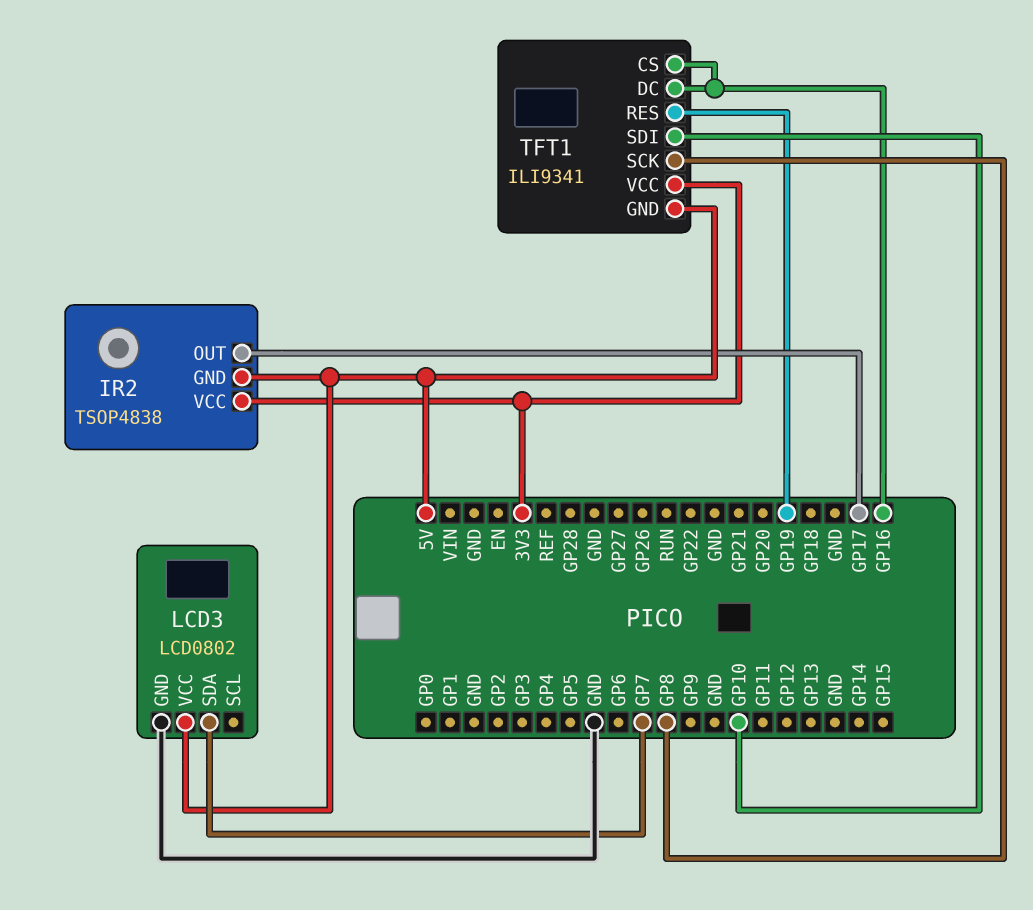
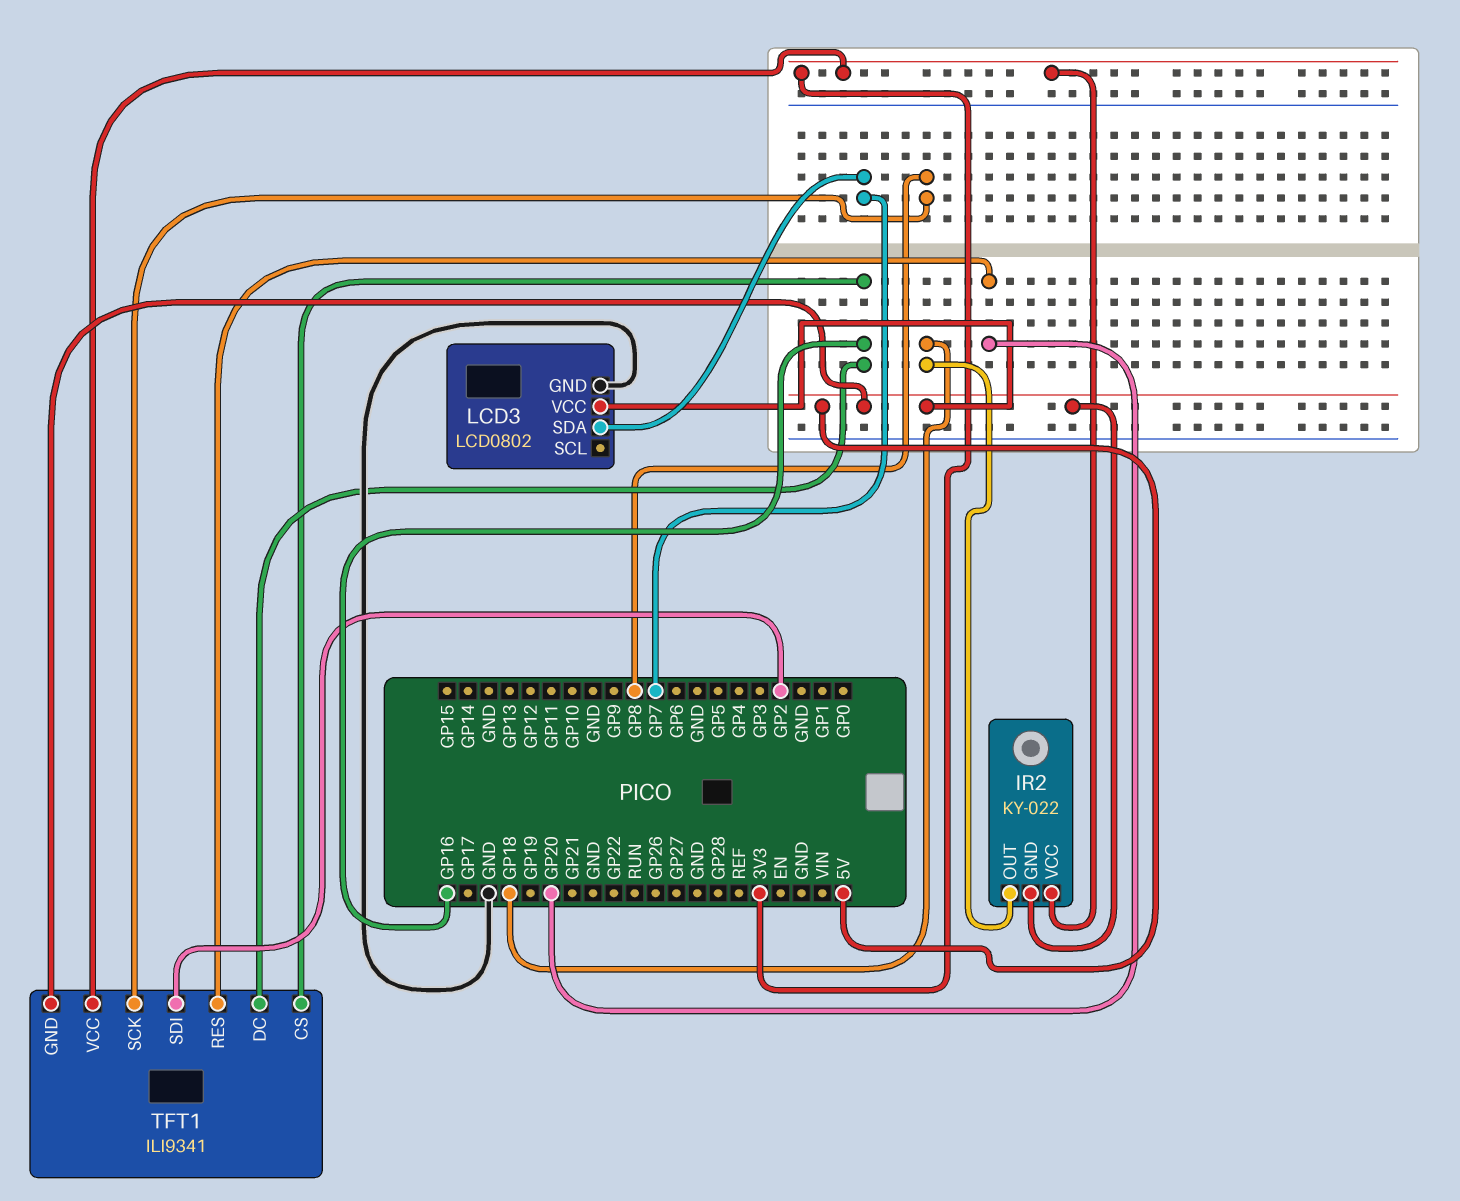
IR2: TSOP4838 -> KY-022
IR2 pin OUT: GP17 -> GP18
TFT1 pin RES: GP19 -> GP20
TFT1 pin SDI: GP10 -> GP2

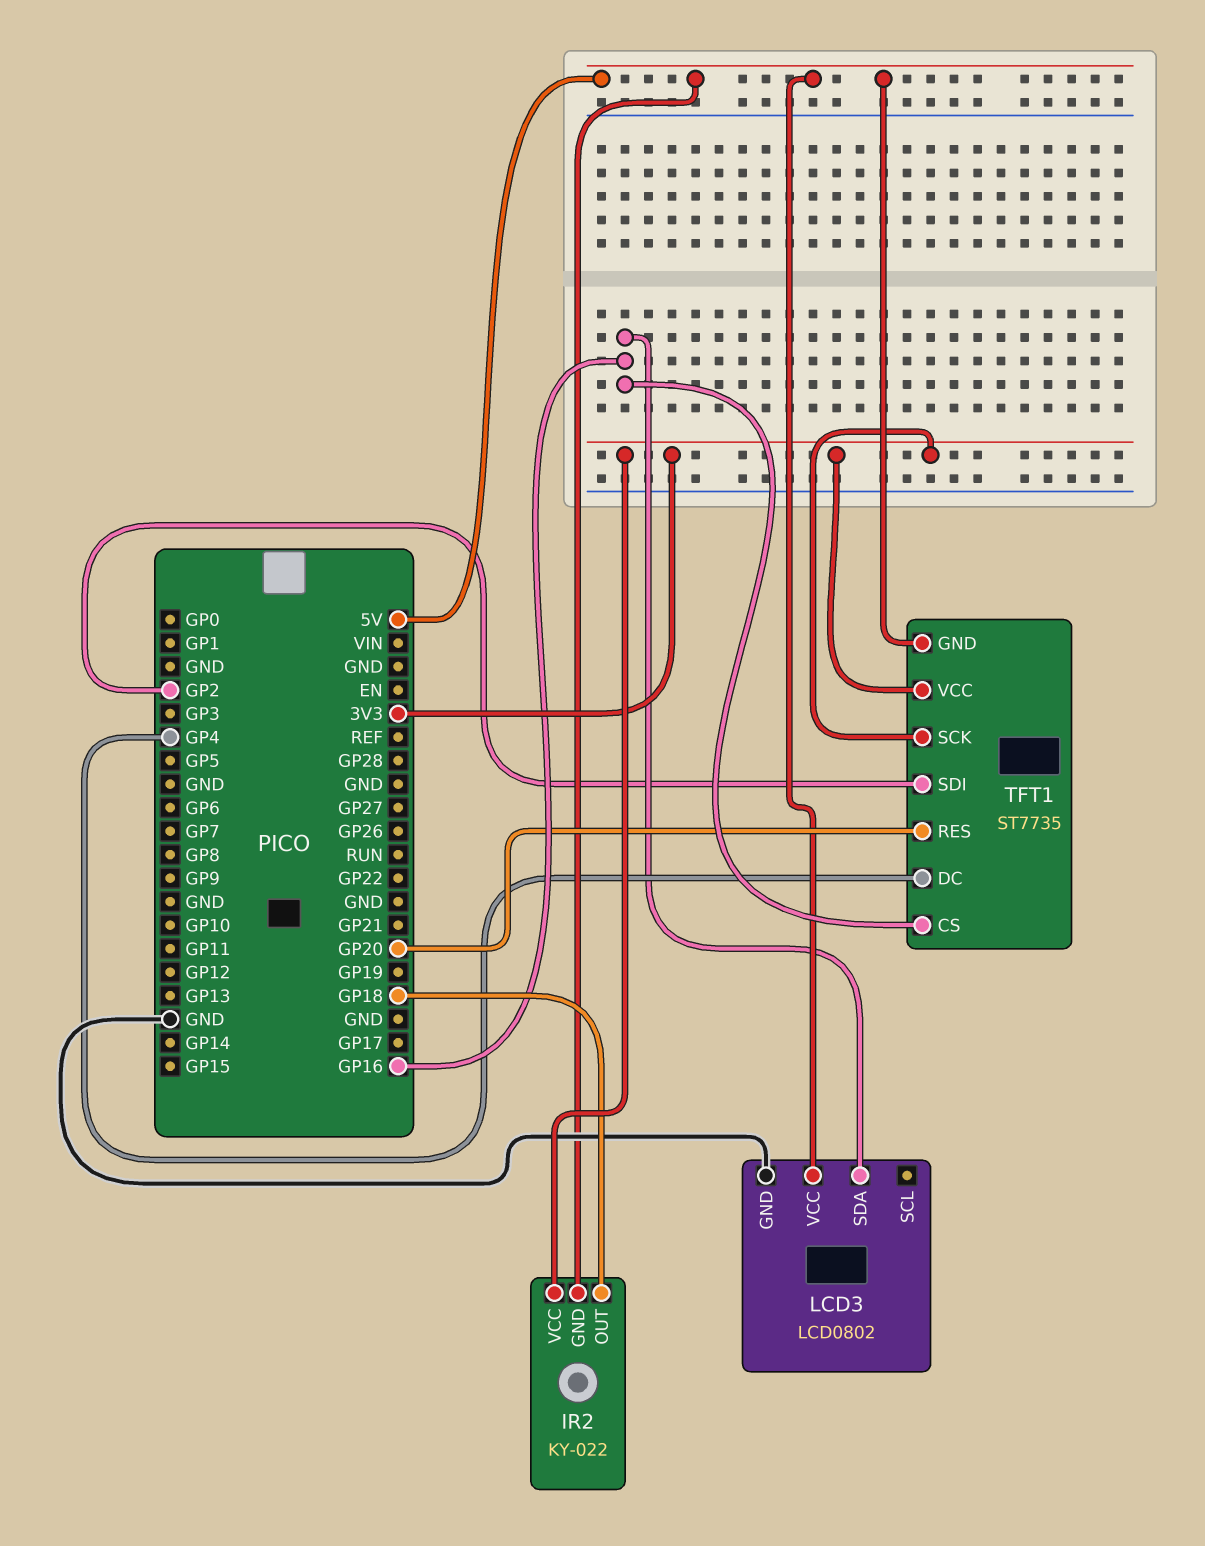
LCD3 pin SDA: GP7 -> GP16
TFT1: ILI9341 -> ST7735
TFT1 pin DC: GP16 -> GP4
TFT1 pin SCK: GP8 -> 3V3

